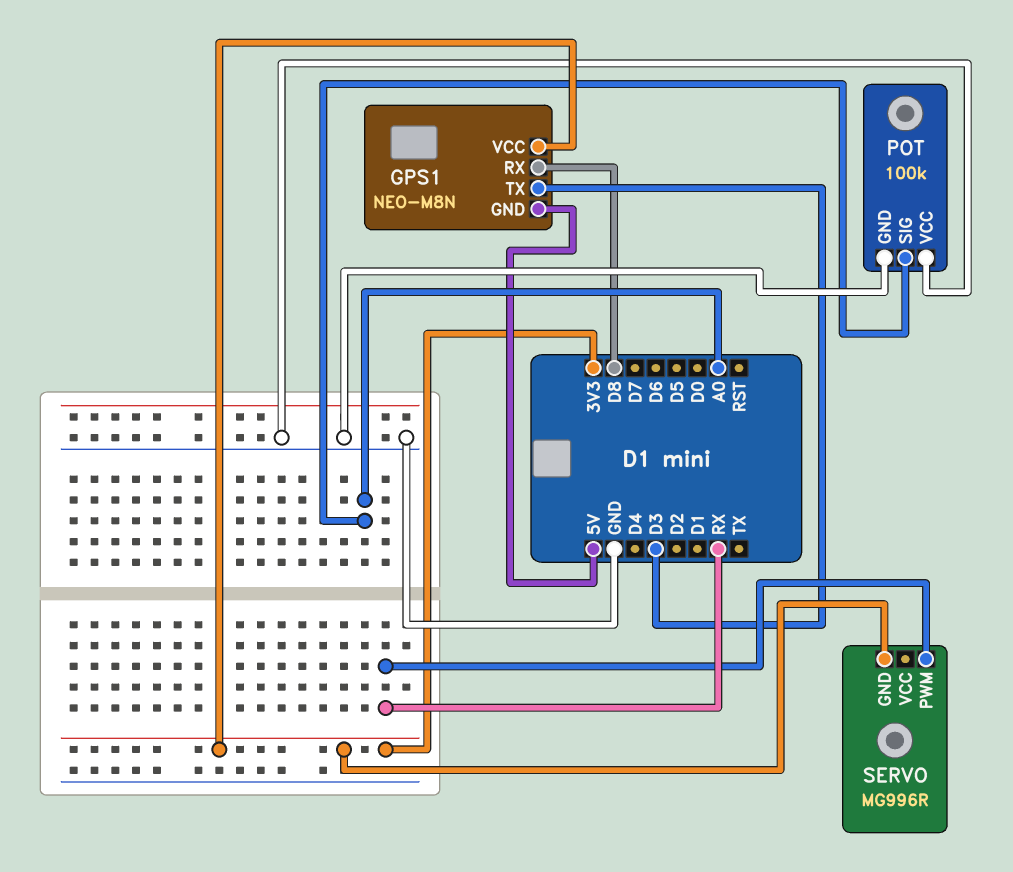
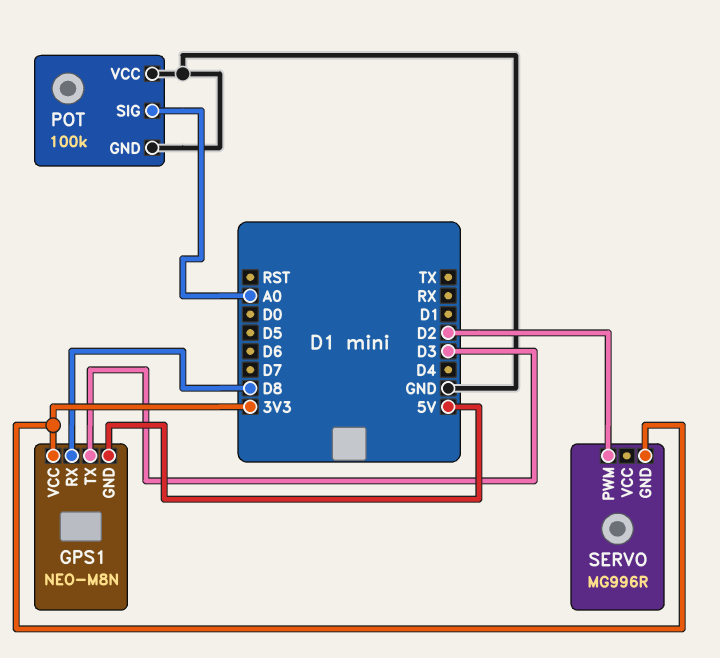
SERVO pin PWM: RX -> D2

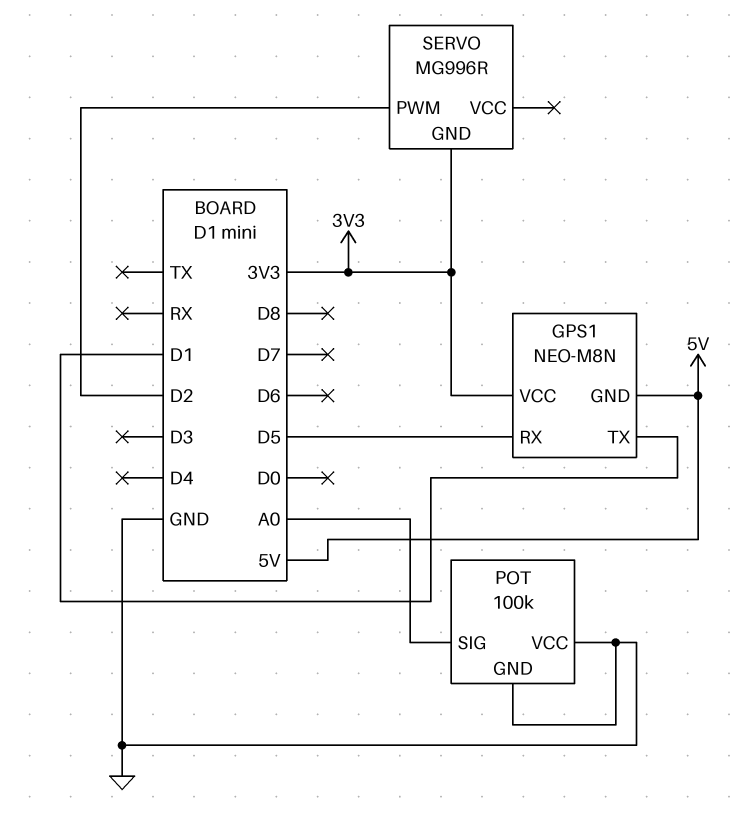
GPS1 pin RX: D8 -> D5
GPS1 pin TX: D3 -> D1

